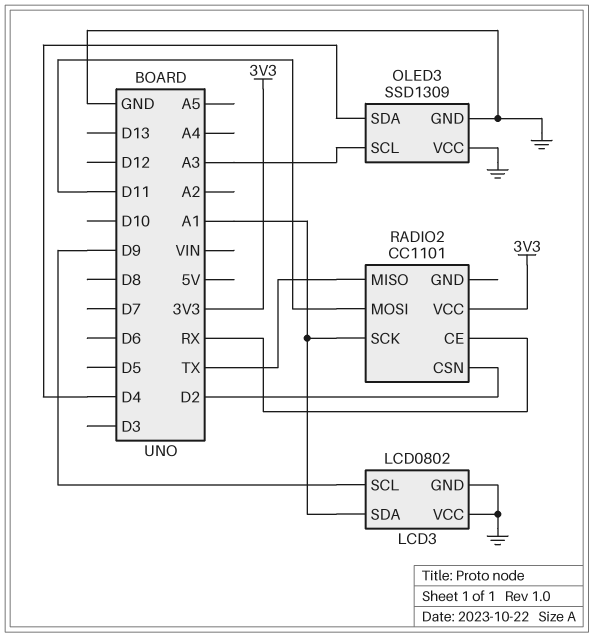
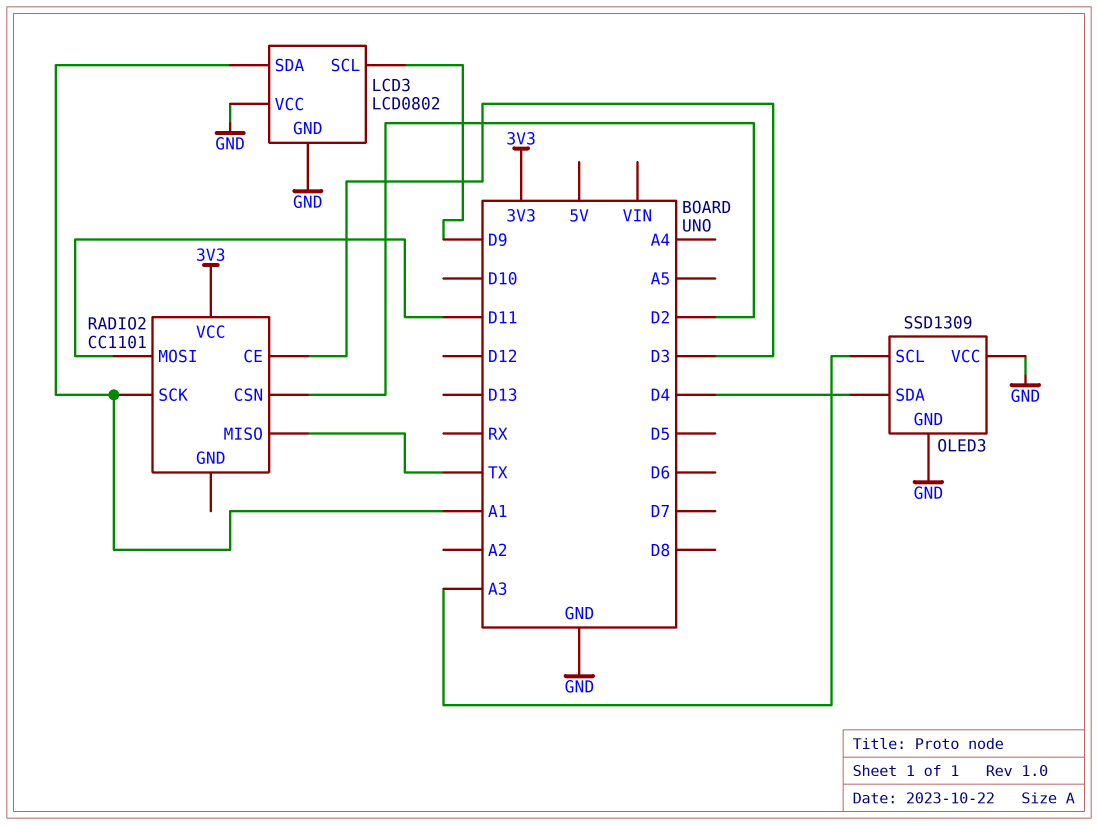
RADIO2 pin CE: RX -> D3

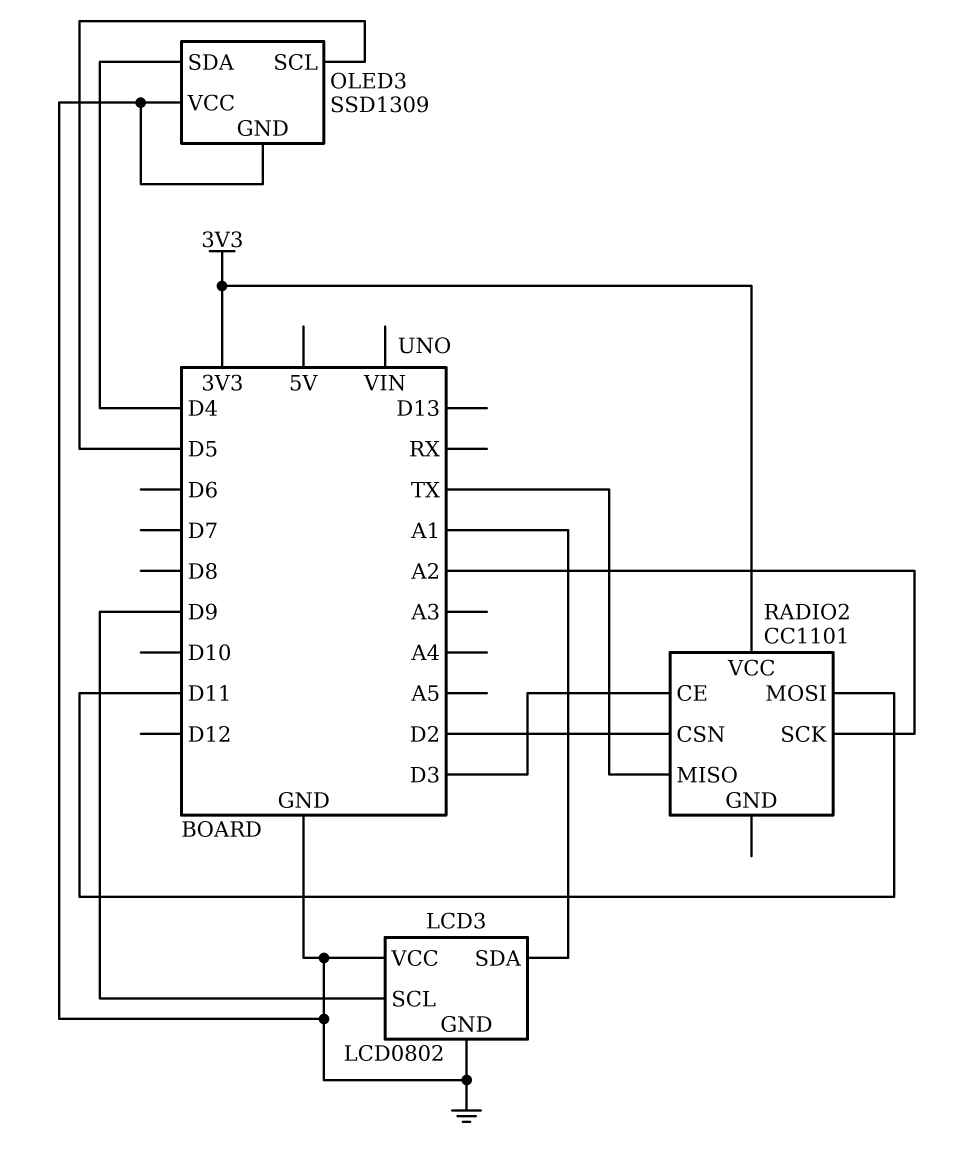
OLED3 pin SCL: A3 -> D5
RADIO2 pin SCK: A1 -> A2

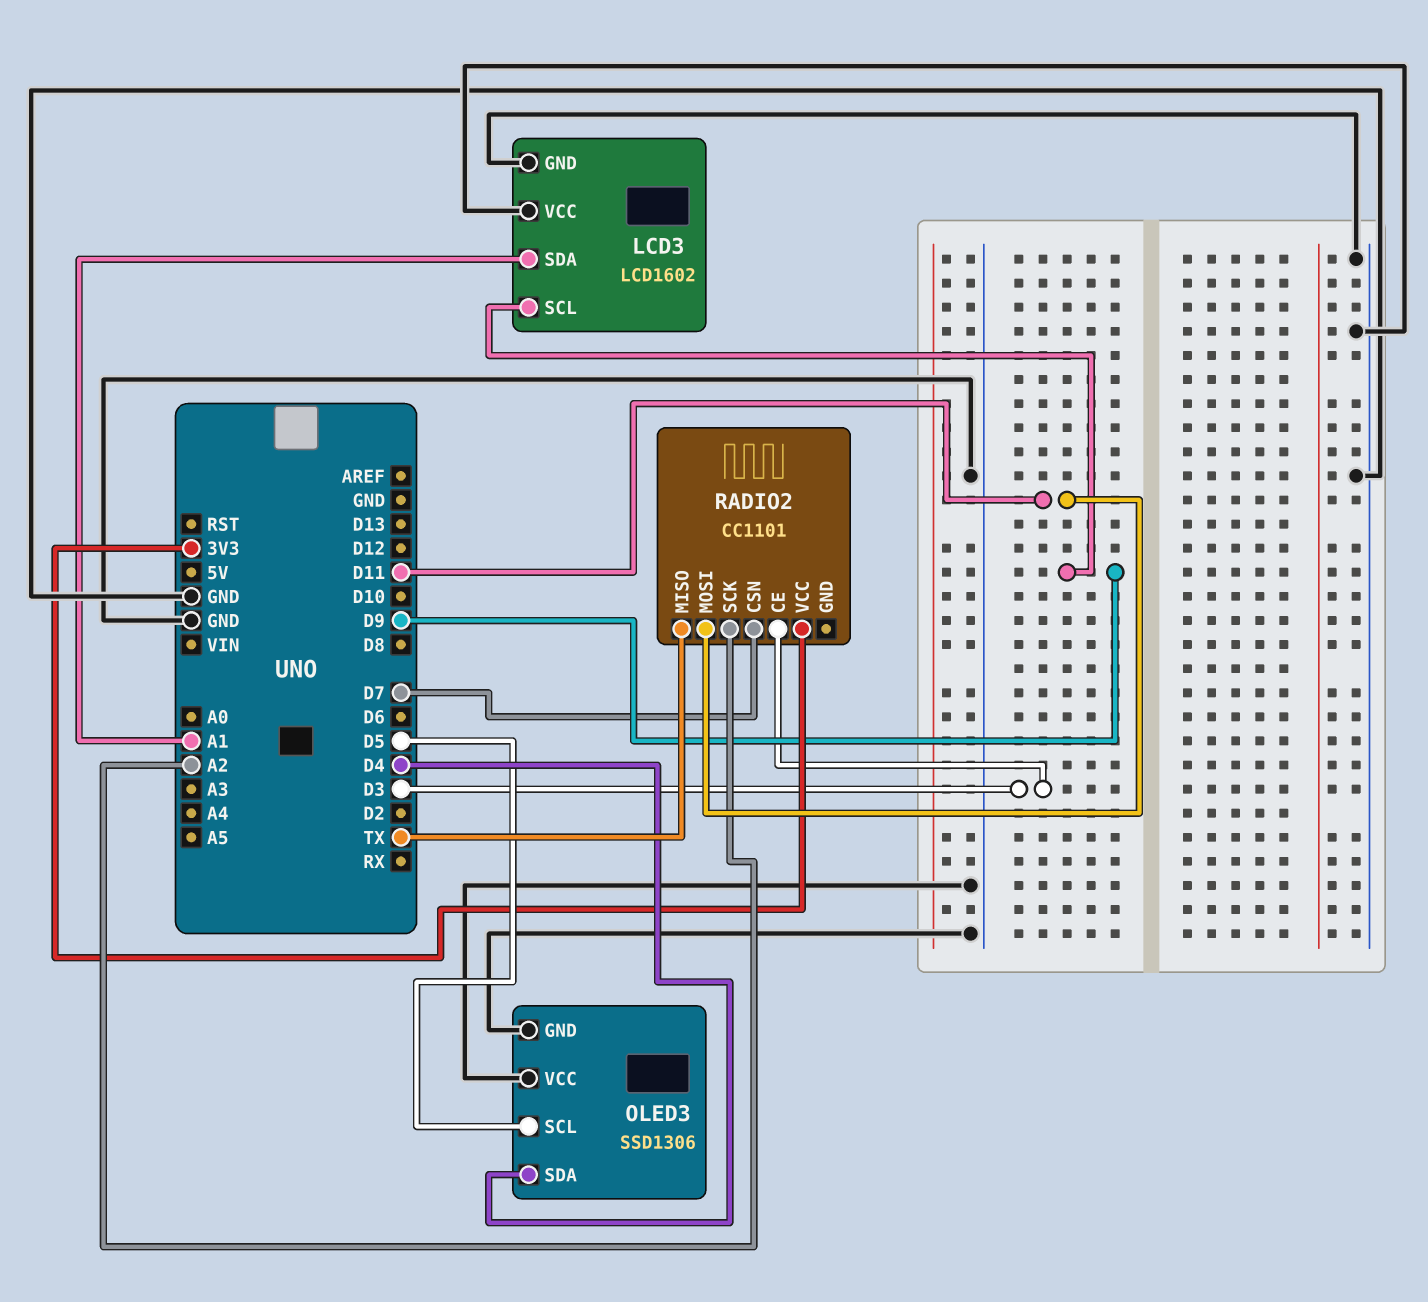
LCD3: LCD0802 -> LCD1602
OLED3: SSD1309 -> SSD1306
RADIO2 pin CSN: D2 -> D7

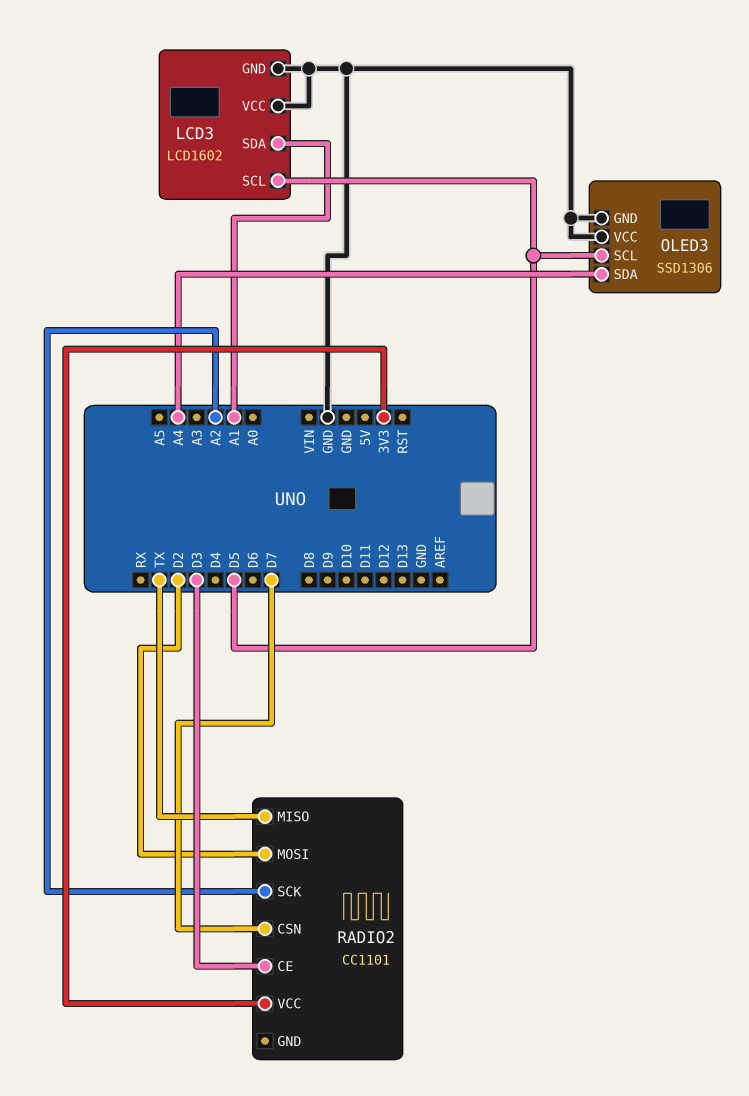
LCD3 pin SCL: D9 -> D5
OLED3 pin SDA: D4 -> A4
RADIO2 pin MOSI: D11 -> D2

